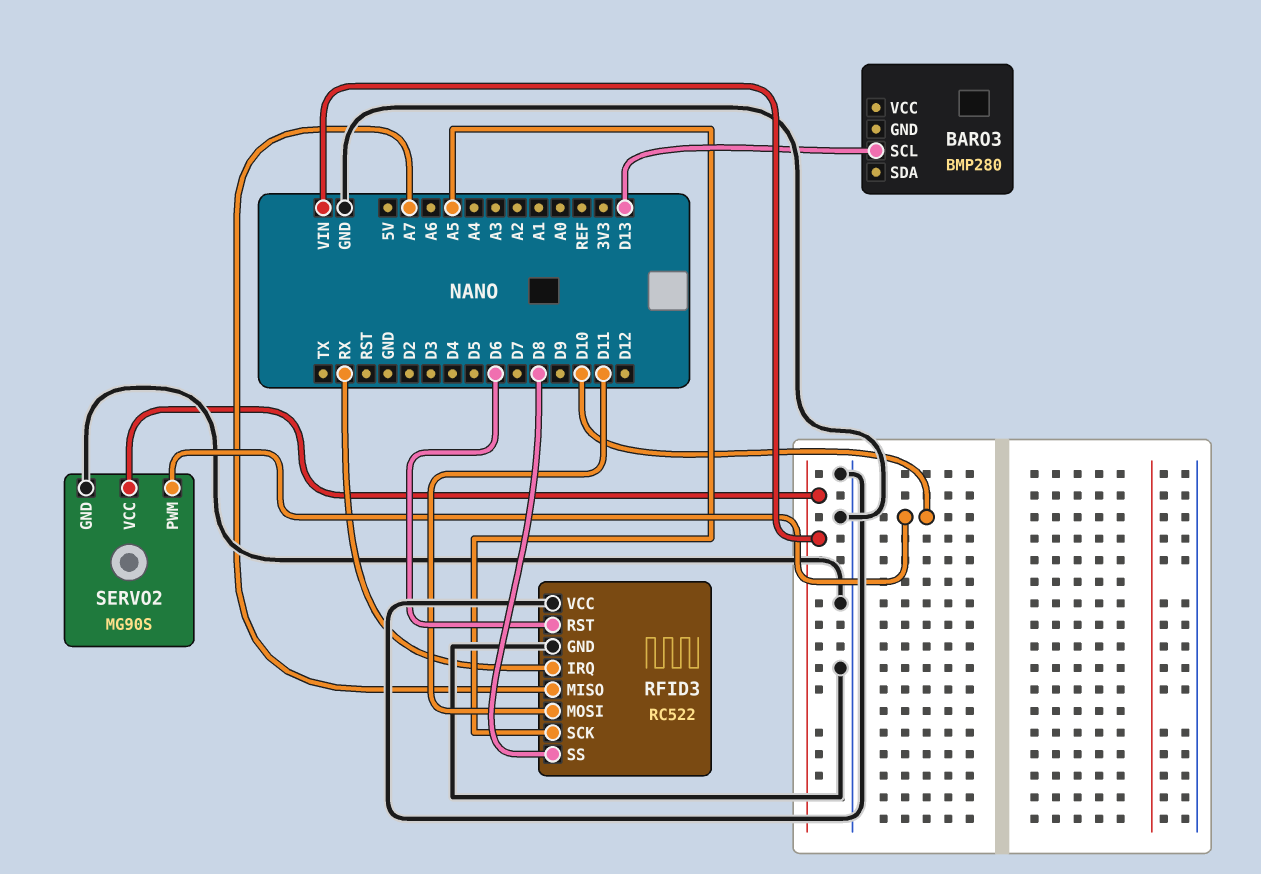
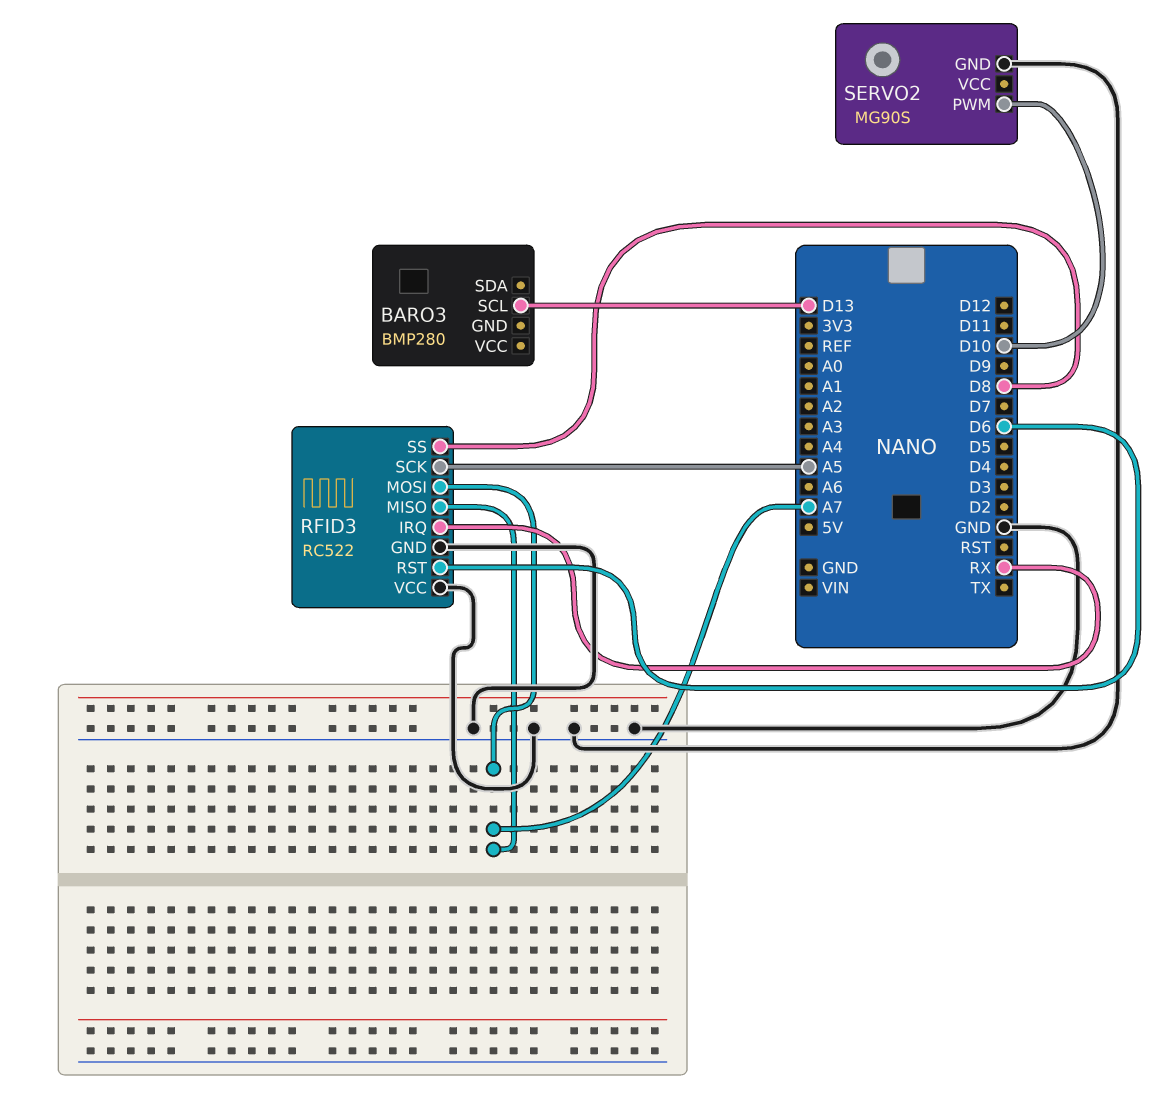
RFID3 pin MOSI: D11 -> A7
SERVO2 pin VCC: VIN -> none

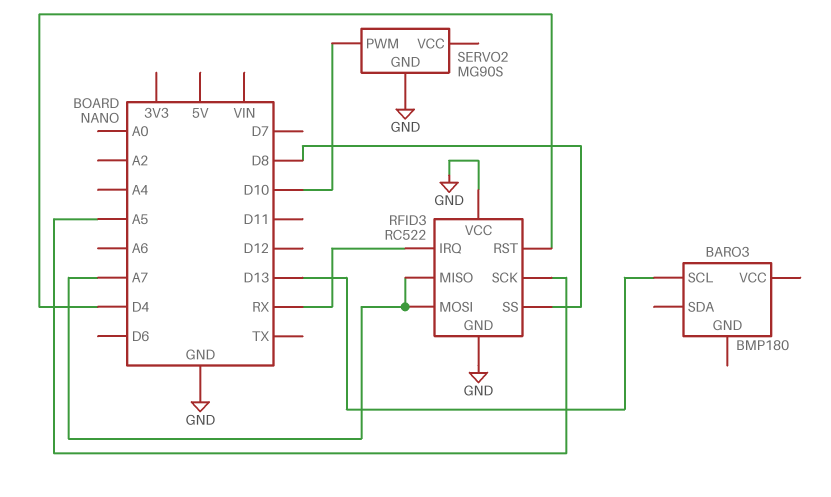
BARO3: BMP280 -> BMP180
RFID3 pin RST: D6 -> D4

